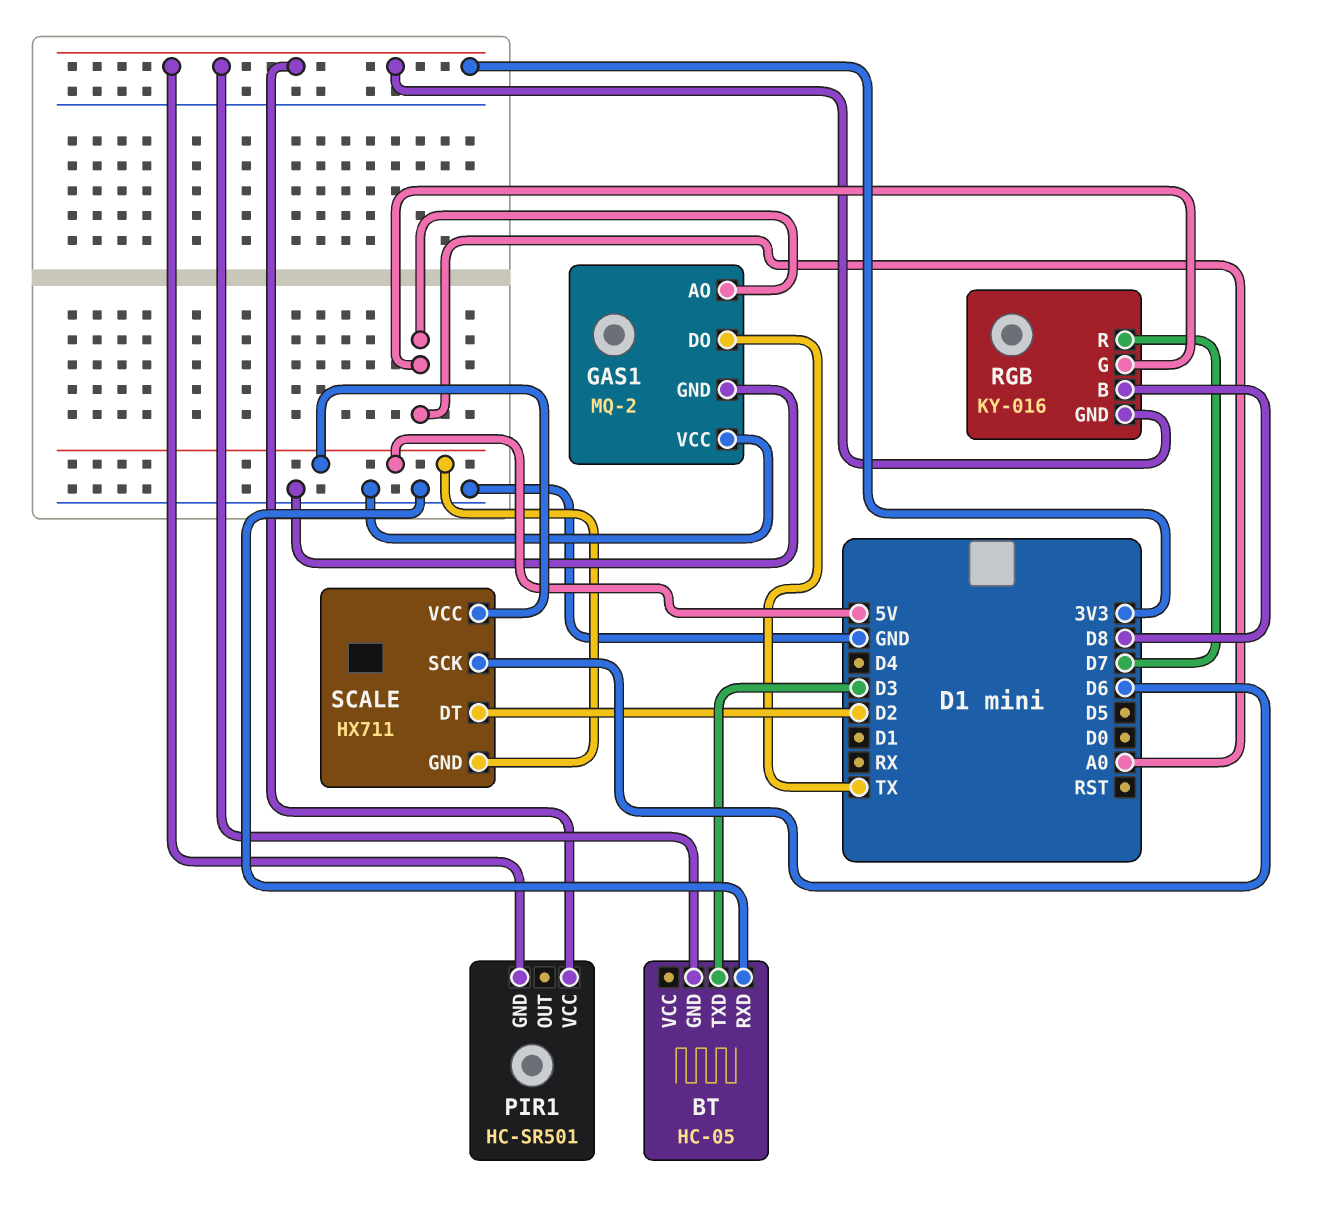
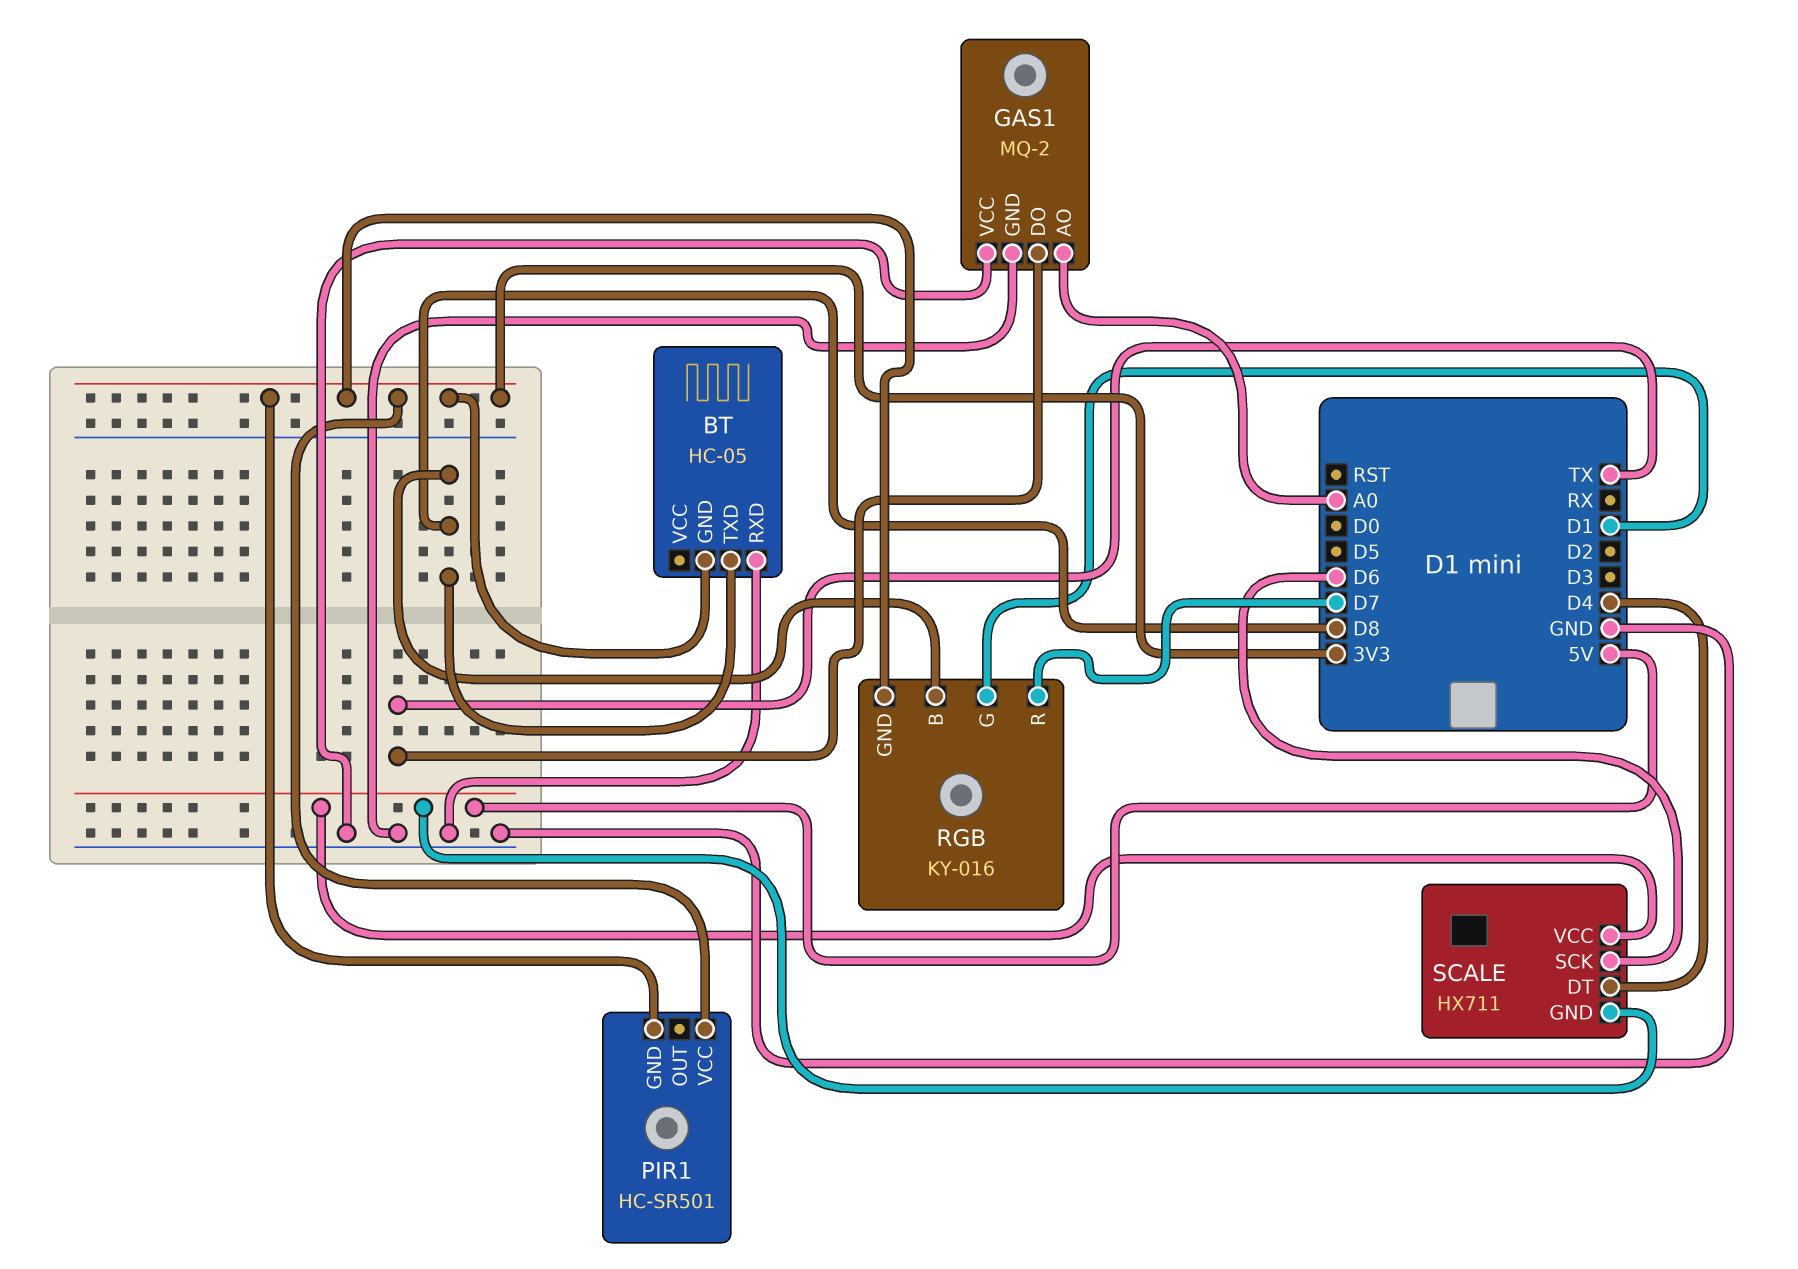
BT pin TXD: D3 -> D8
RGB pin G: A0 -> D1
SCALE pin DT: D2 -> D4

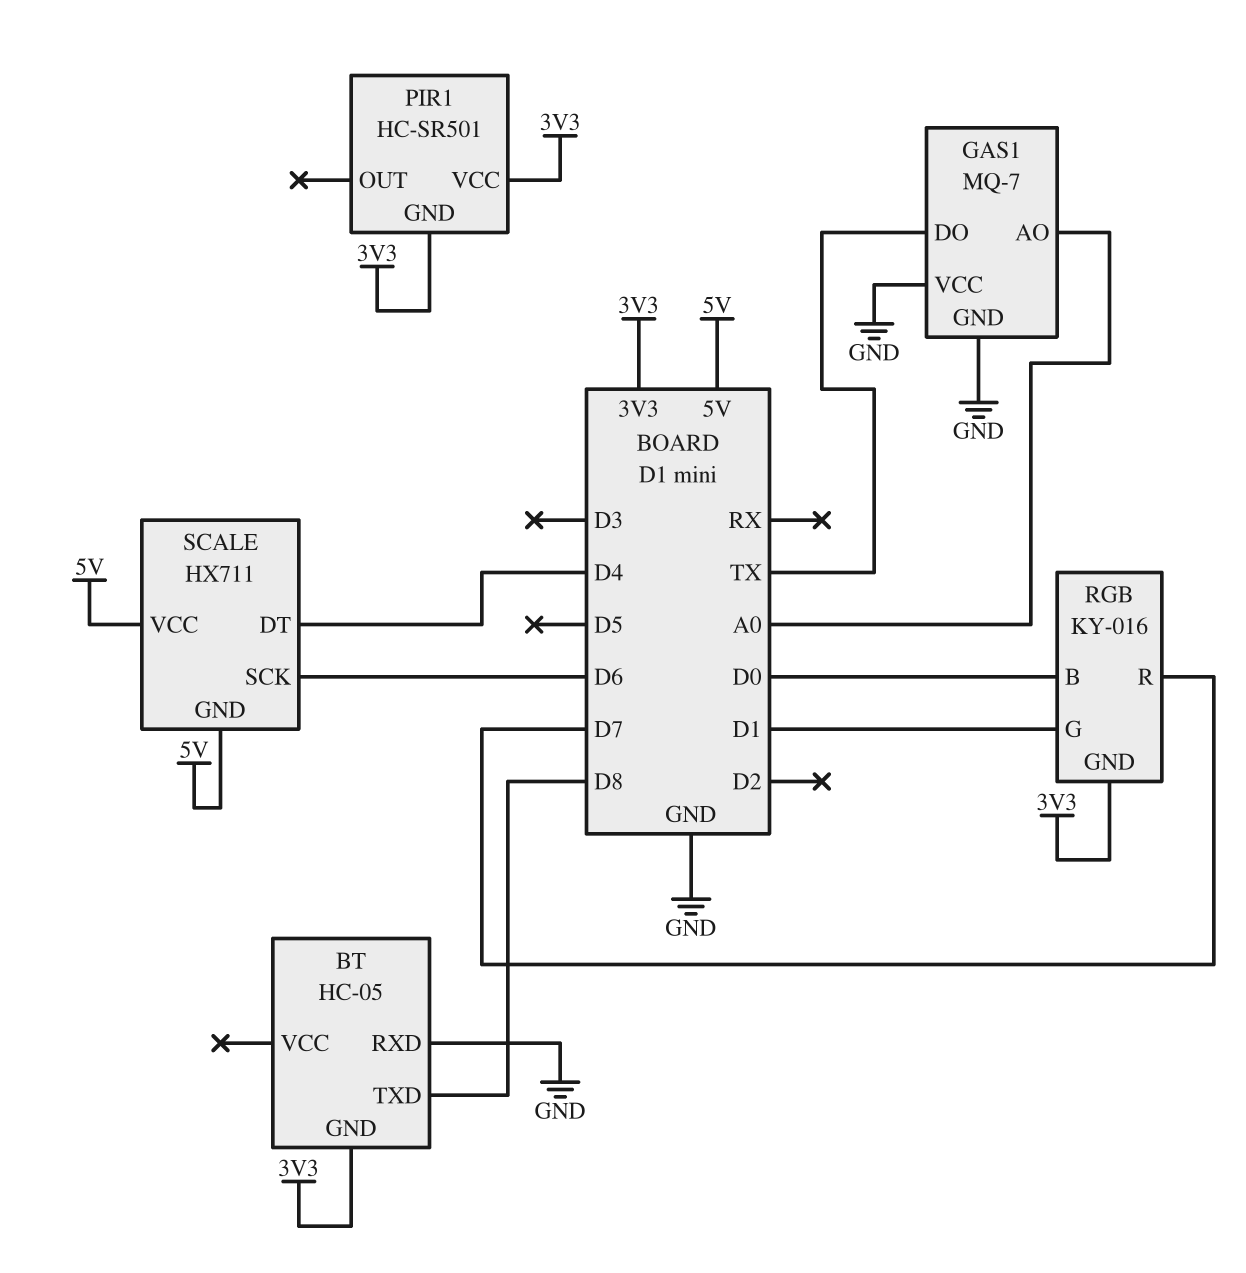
GAS1: MQ-2 -> MQ-7
RGB pin B: D8 -> D0

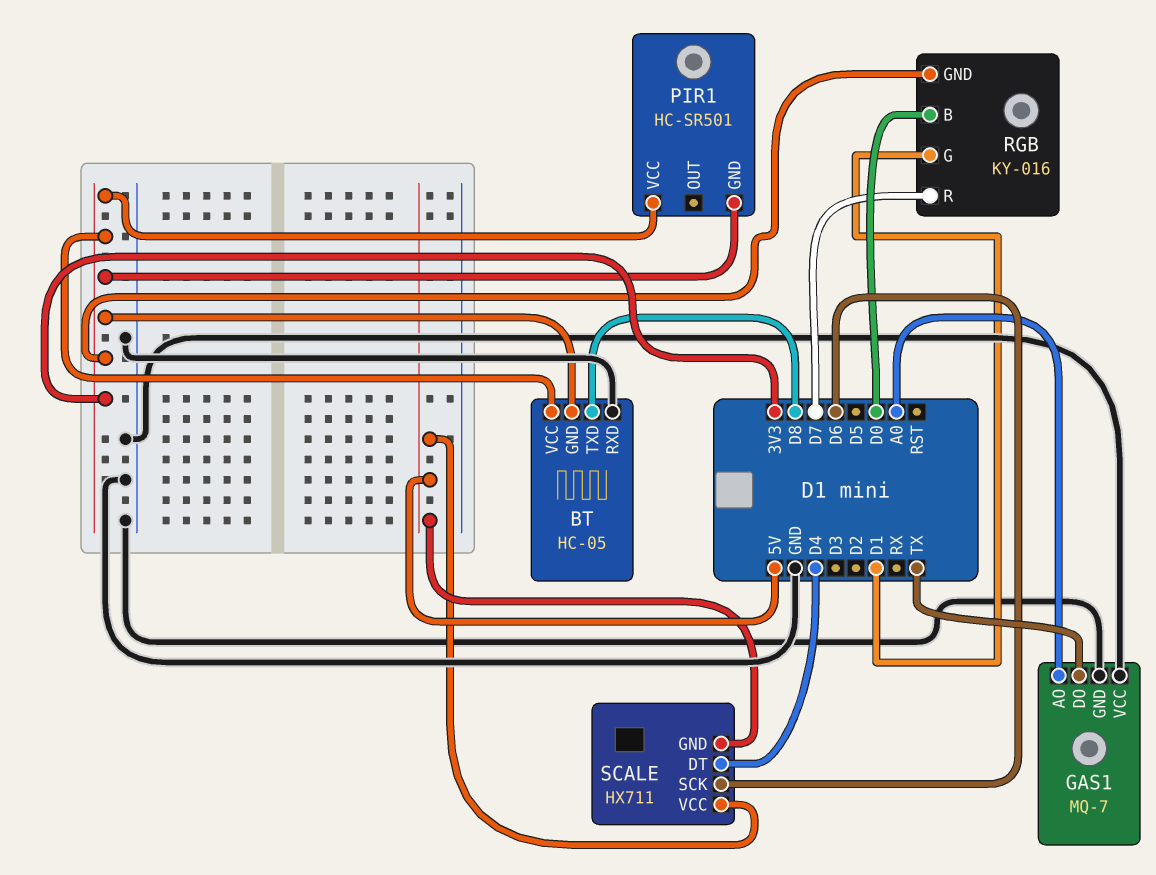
BT pin VCC: none -> 3V3

